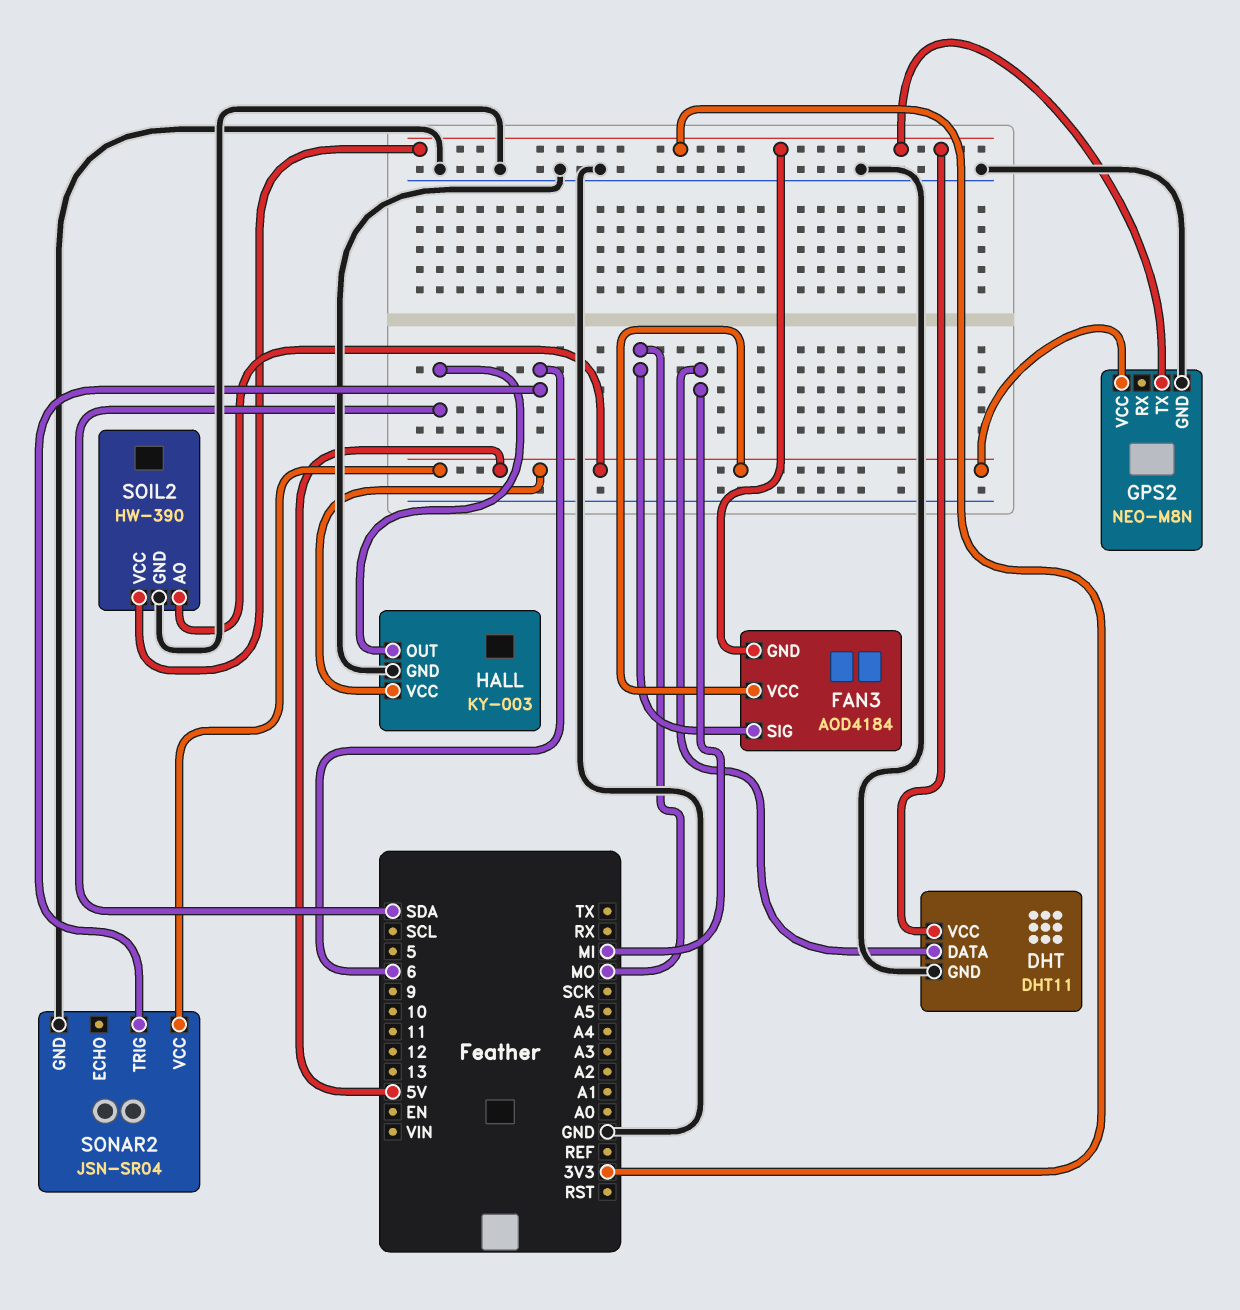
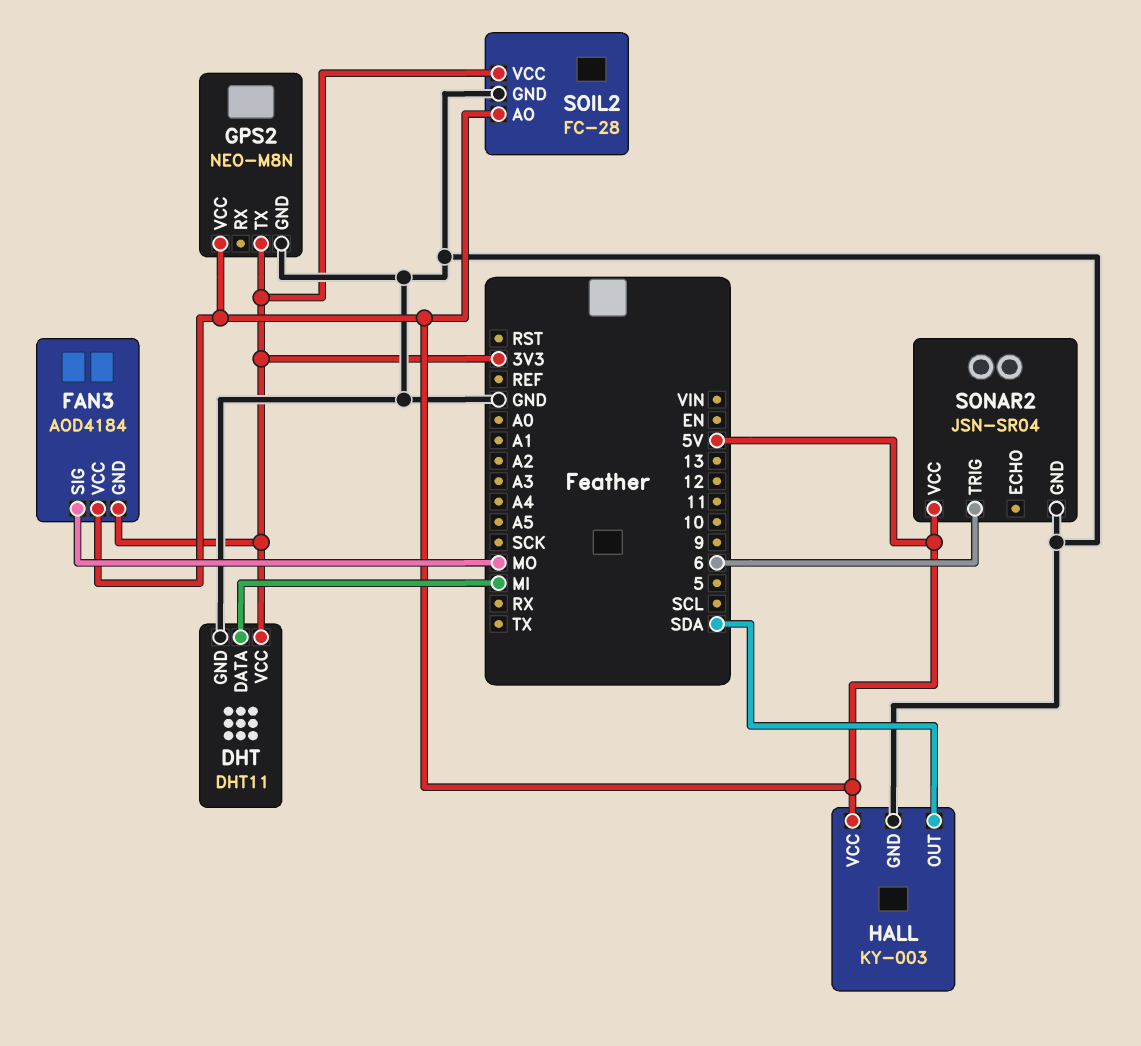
SOIL2: HW-390 -> FC-28

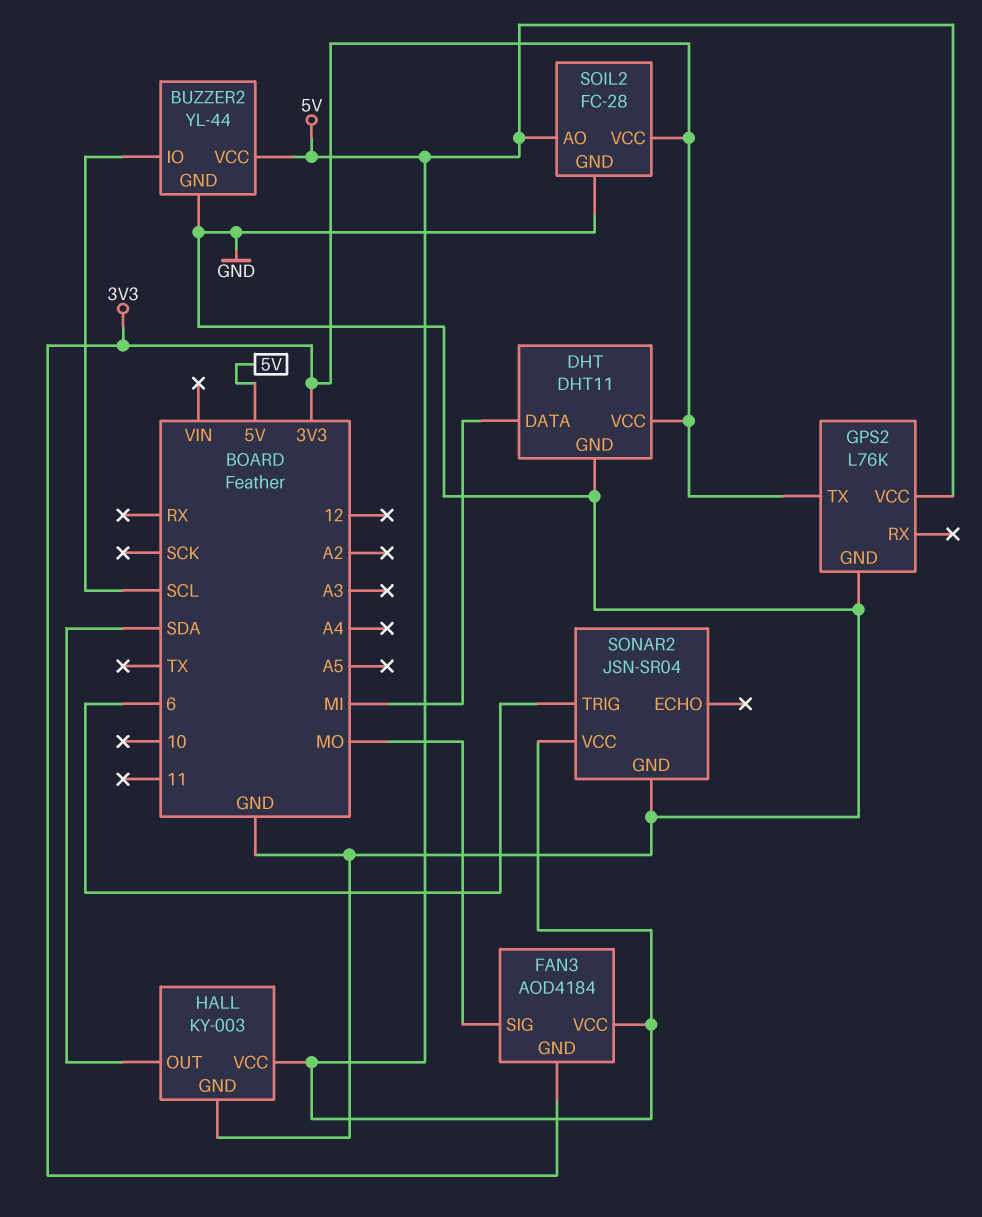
BUZZER2: none -> YL-44
BUZZER2 pin GND: none -> GND
BUZZER2 pin IO: none -> SCL
BUZZER2 pin VCC: none -> 5V
GPS2: NEO-M8N -> L76K

